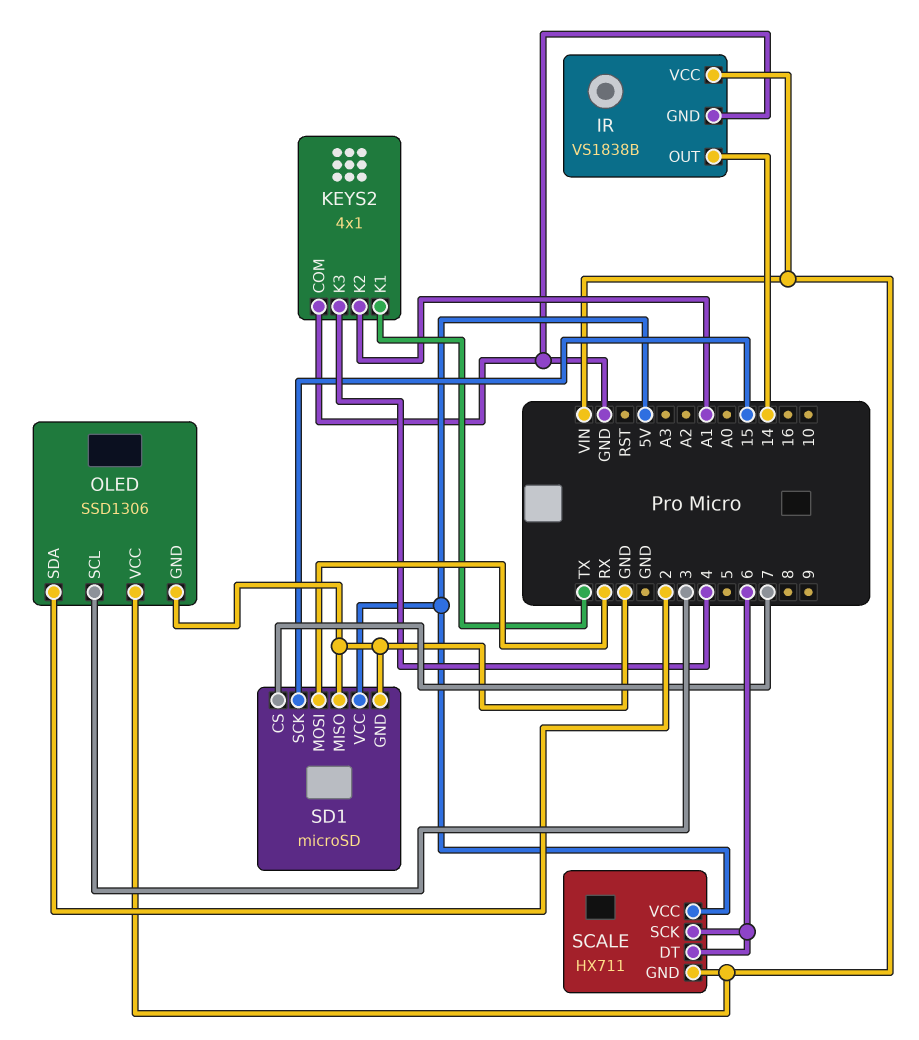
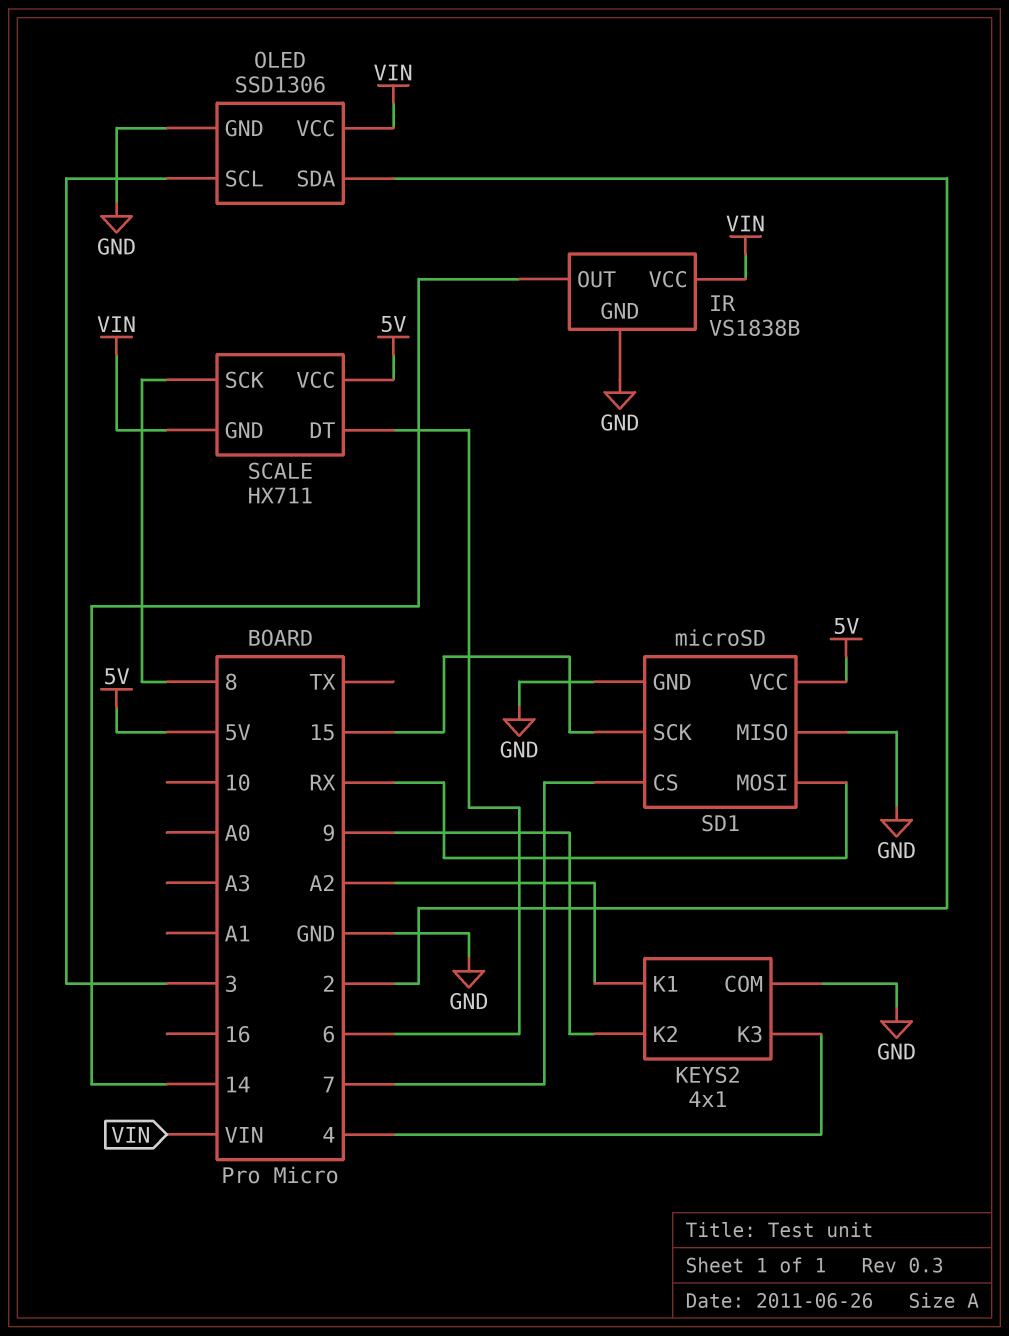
KEYS2 pin K1: TX -> A2
KEYS2 pin K2: A1 -> 9
SCALE pin SCK: 6 -> 8

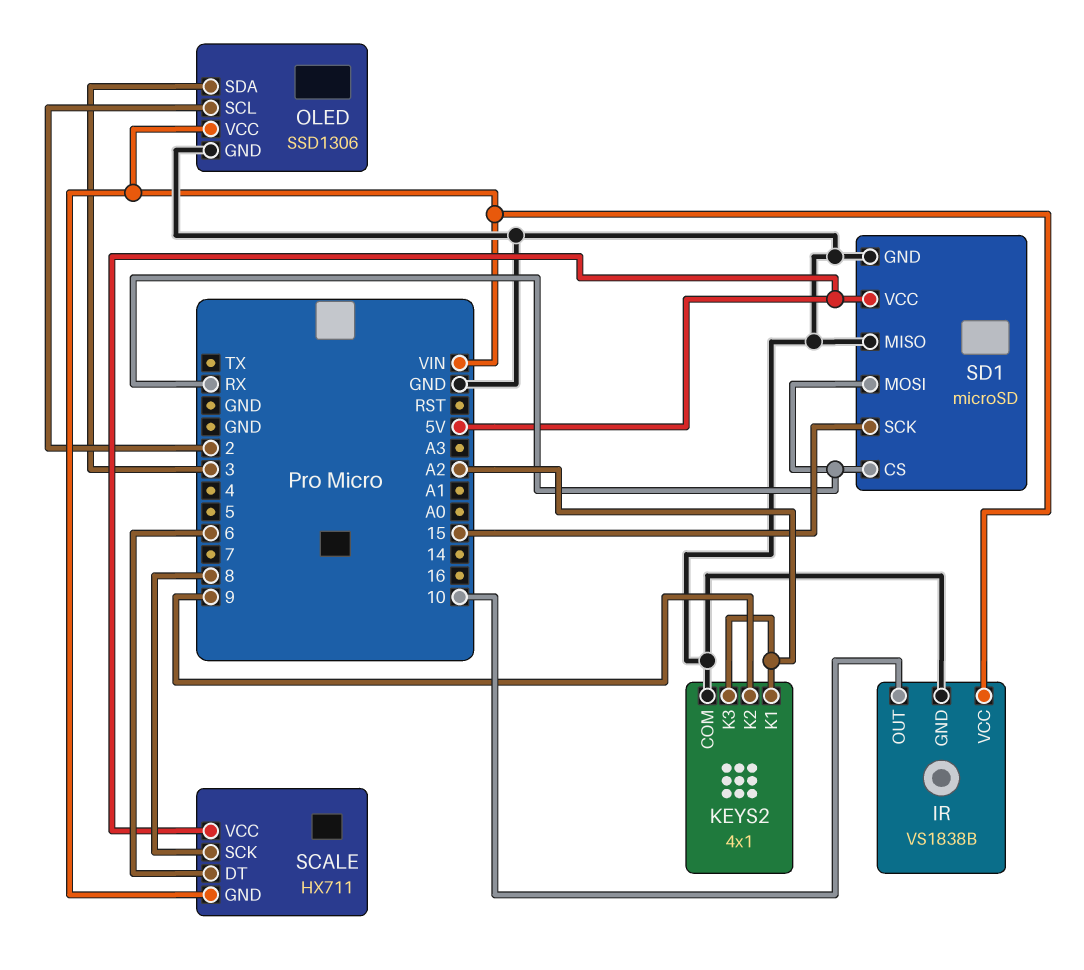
IR pin OUT: 14 -> 10
KEYS2 pin K3: 4 -> A2
OLED pin SCL: 3 -> 2
OLED pin SDA: 2 -> 3
SD1 pin CS: 7 -> RX

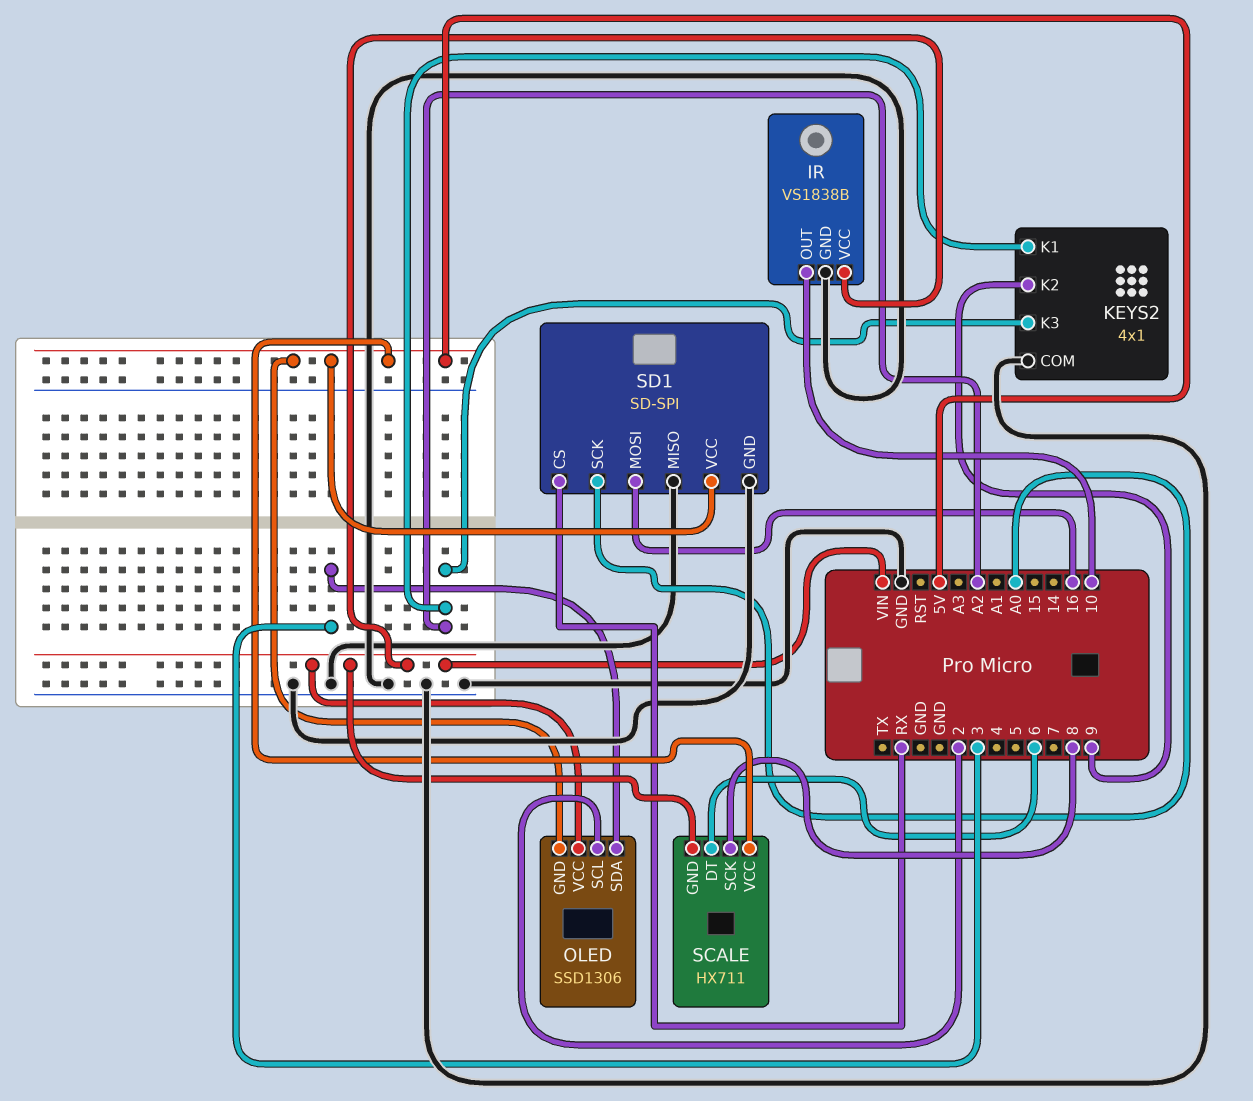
OLED pin GND: GND -> 5V
SD1: microSD -> SD-SPI
SD1 pin MOSI: RX -> 16
SD1 pin SCK: 15 -> A0

